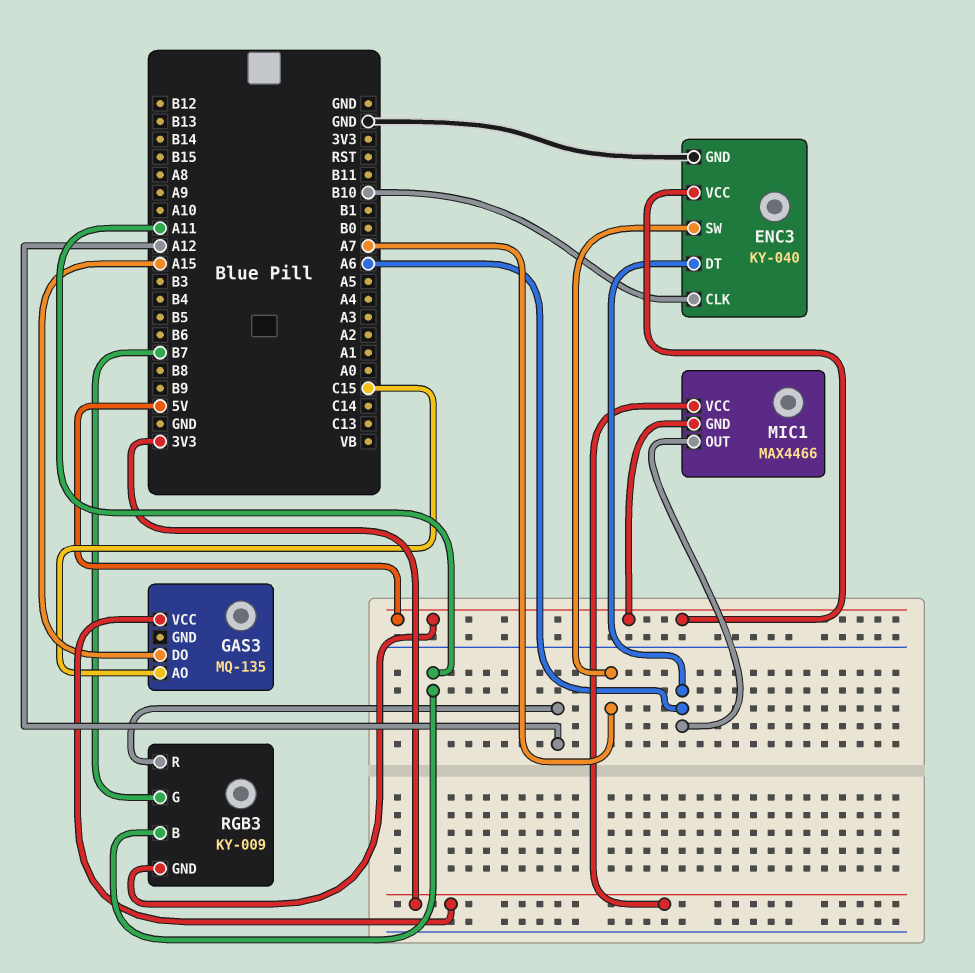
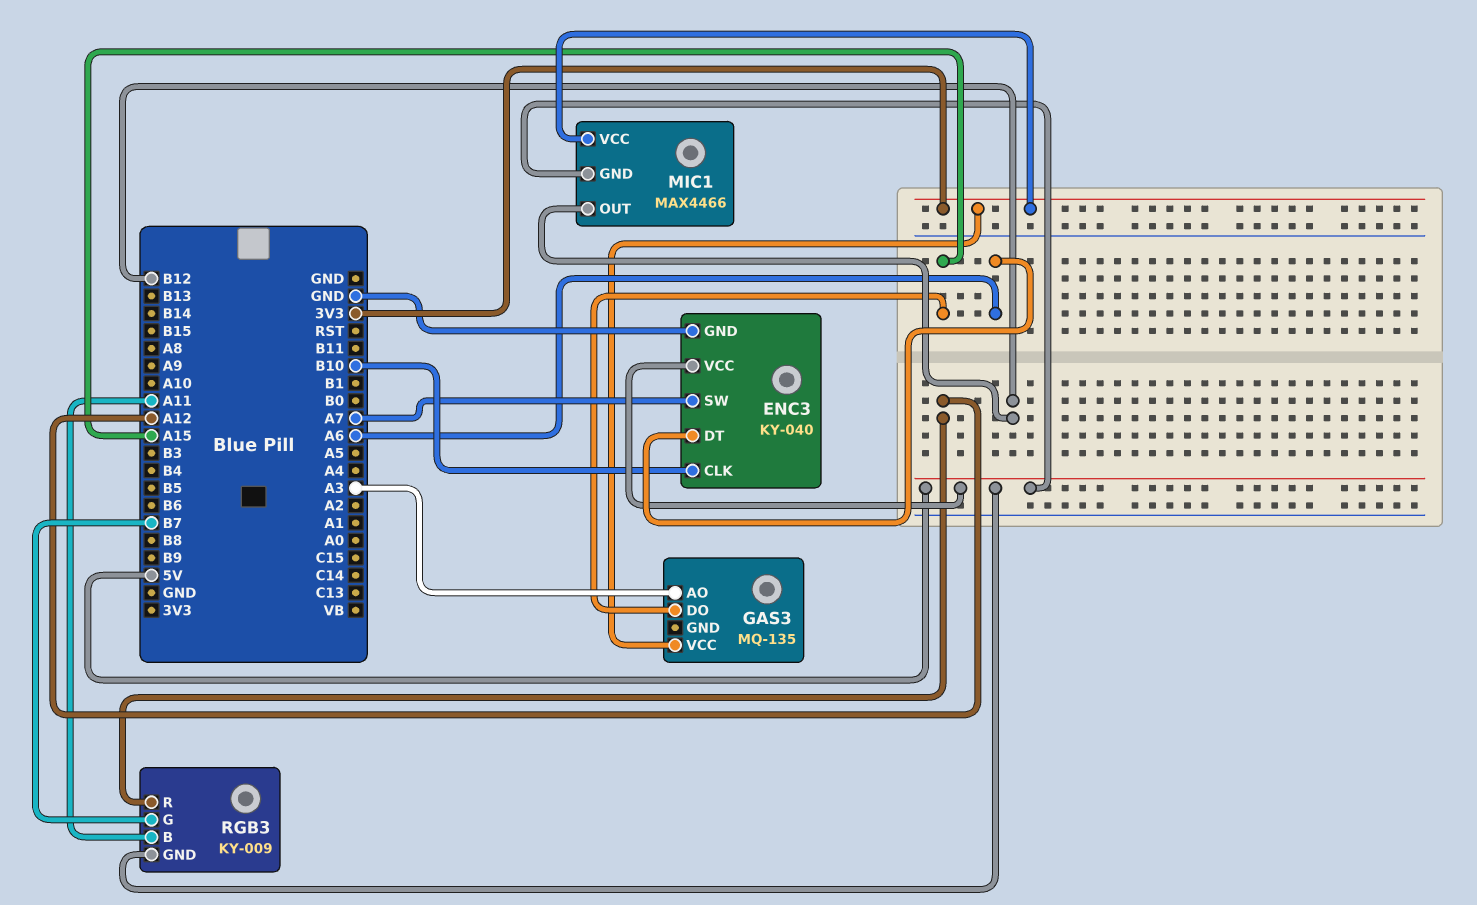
GAS3 pin AO: C15 -> A3
MIC1 pin OUT: A6 -> B12

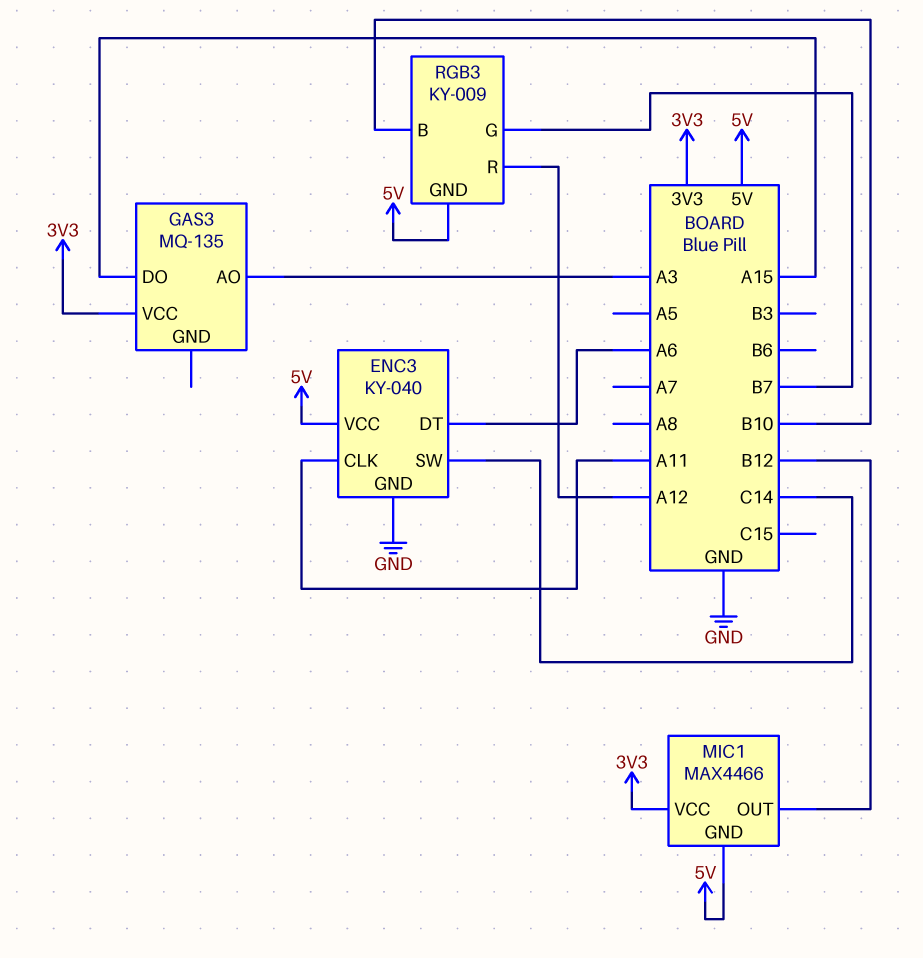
ENC3 pin CLK: B10 -> A11
ENC3 pin SW: A7 -> C14
RGB3 pin B: A11 -> B10

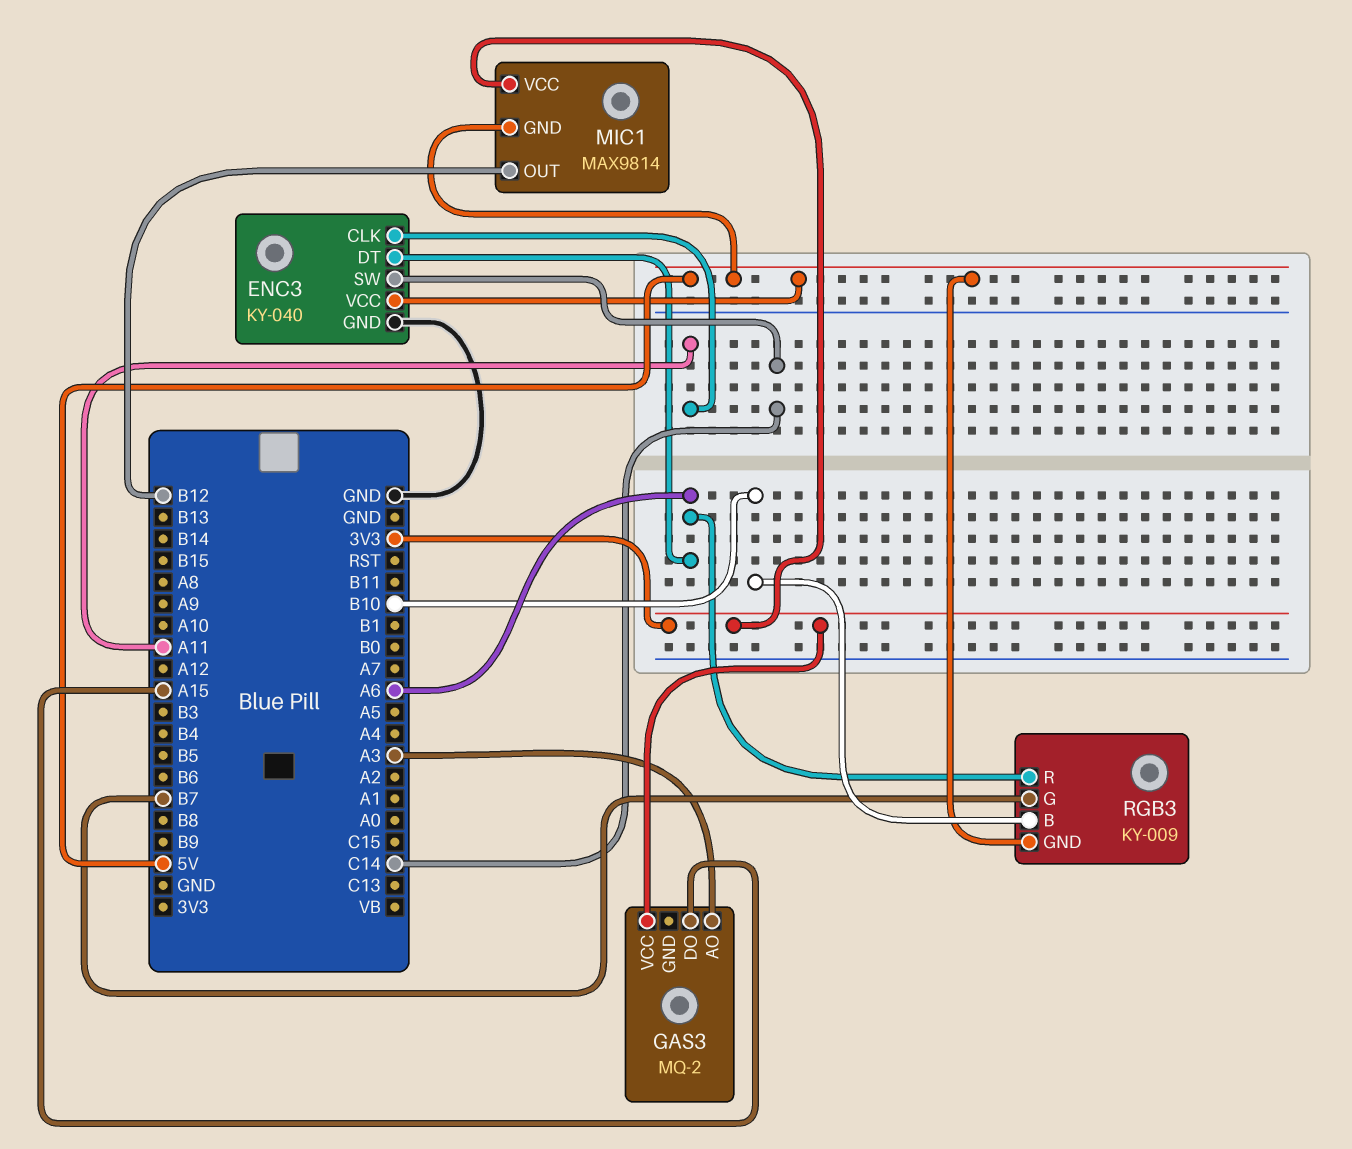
GAS3: MQ-135 -> MQ-2
MIC1: MAX4466 -> MAX9814
RGB3 pin R: A12 -> A6

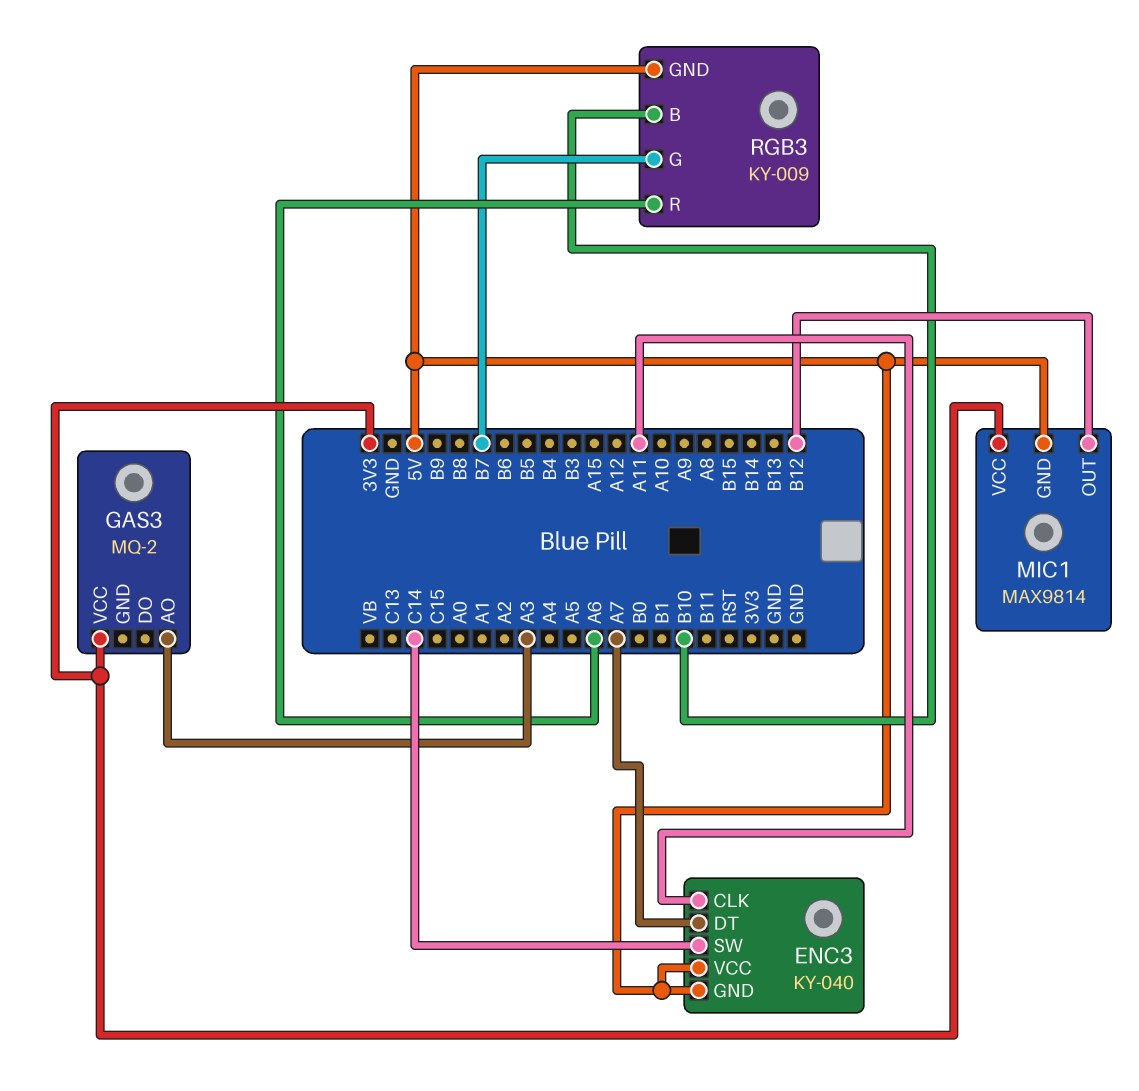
ENC3 pin DT: A6 -> A7
ENC3 pin GND: GND -> 5V
GAS3 pin DO: A15 -> none

